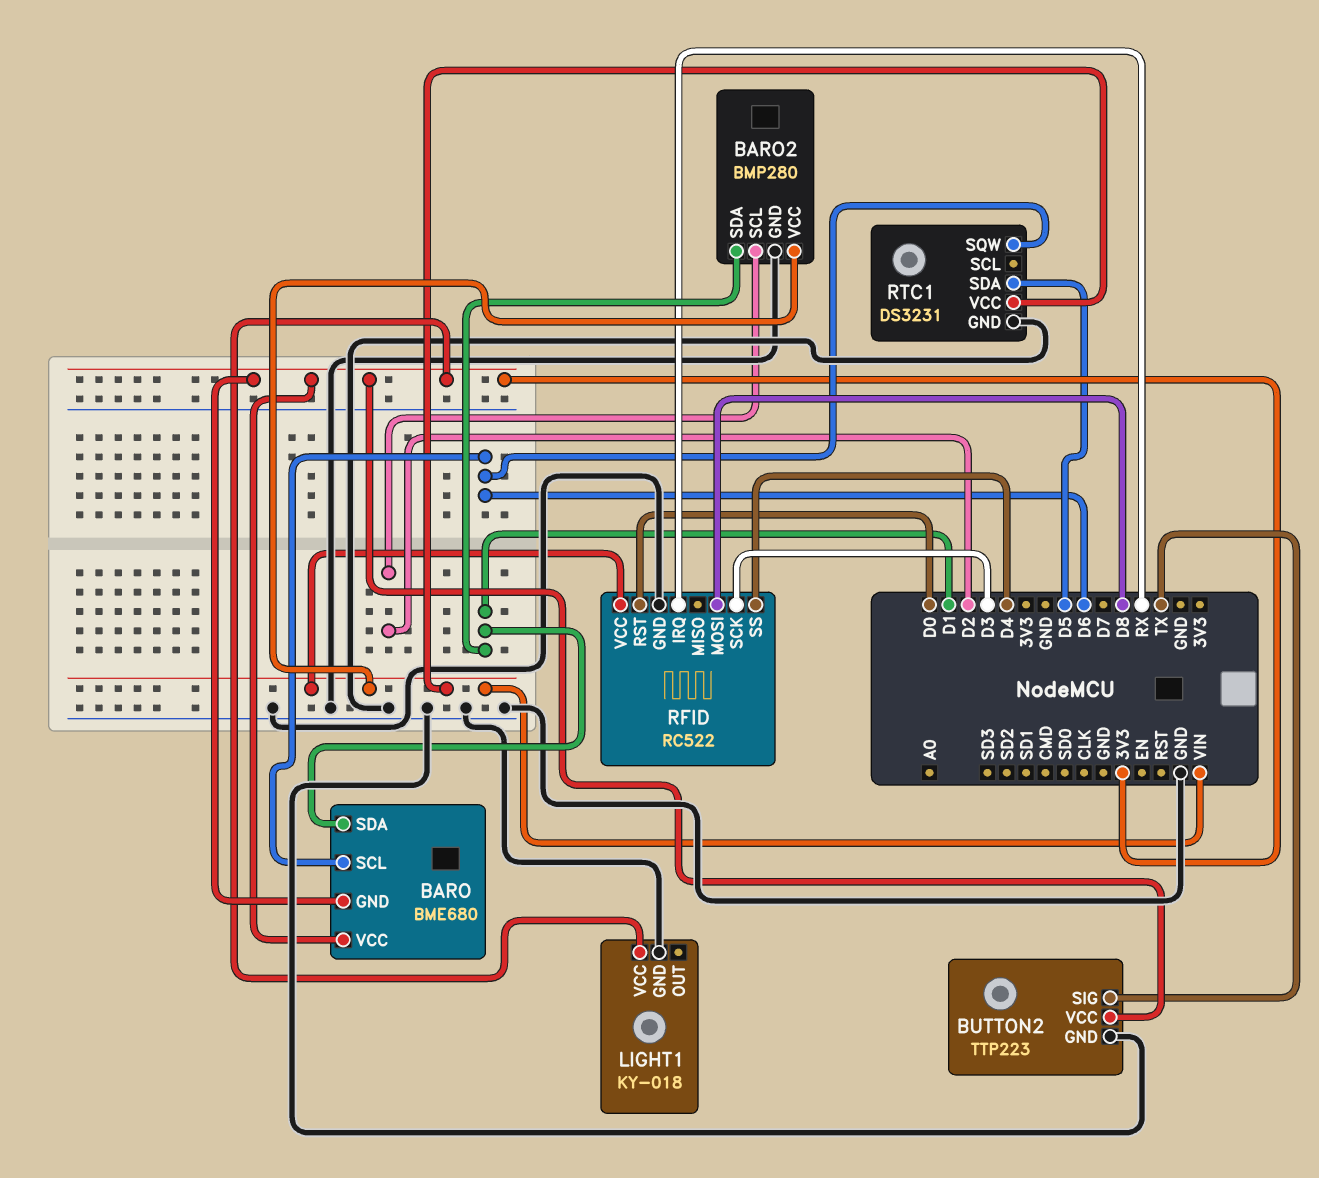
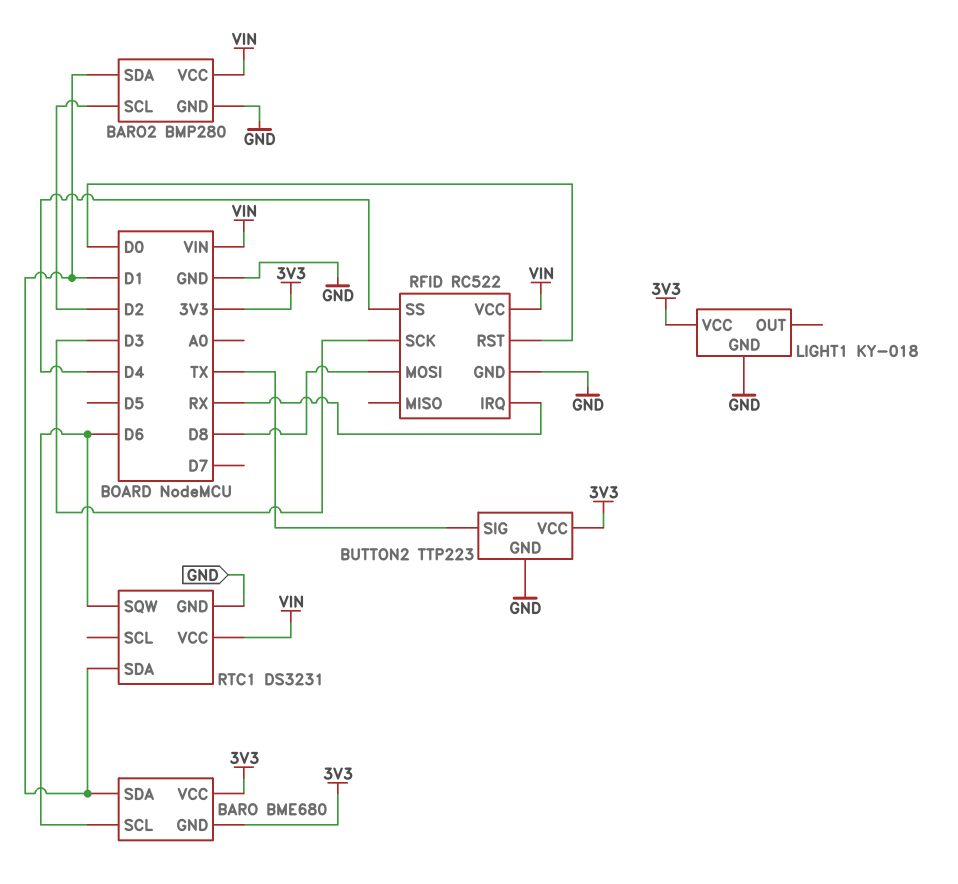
RTC1 pin SDA: D5 -> D1

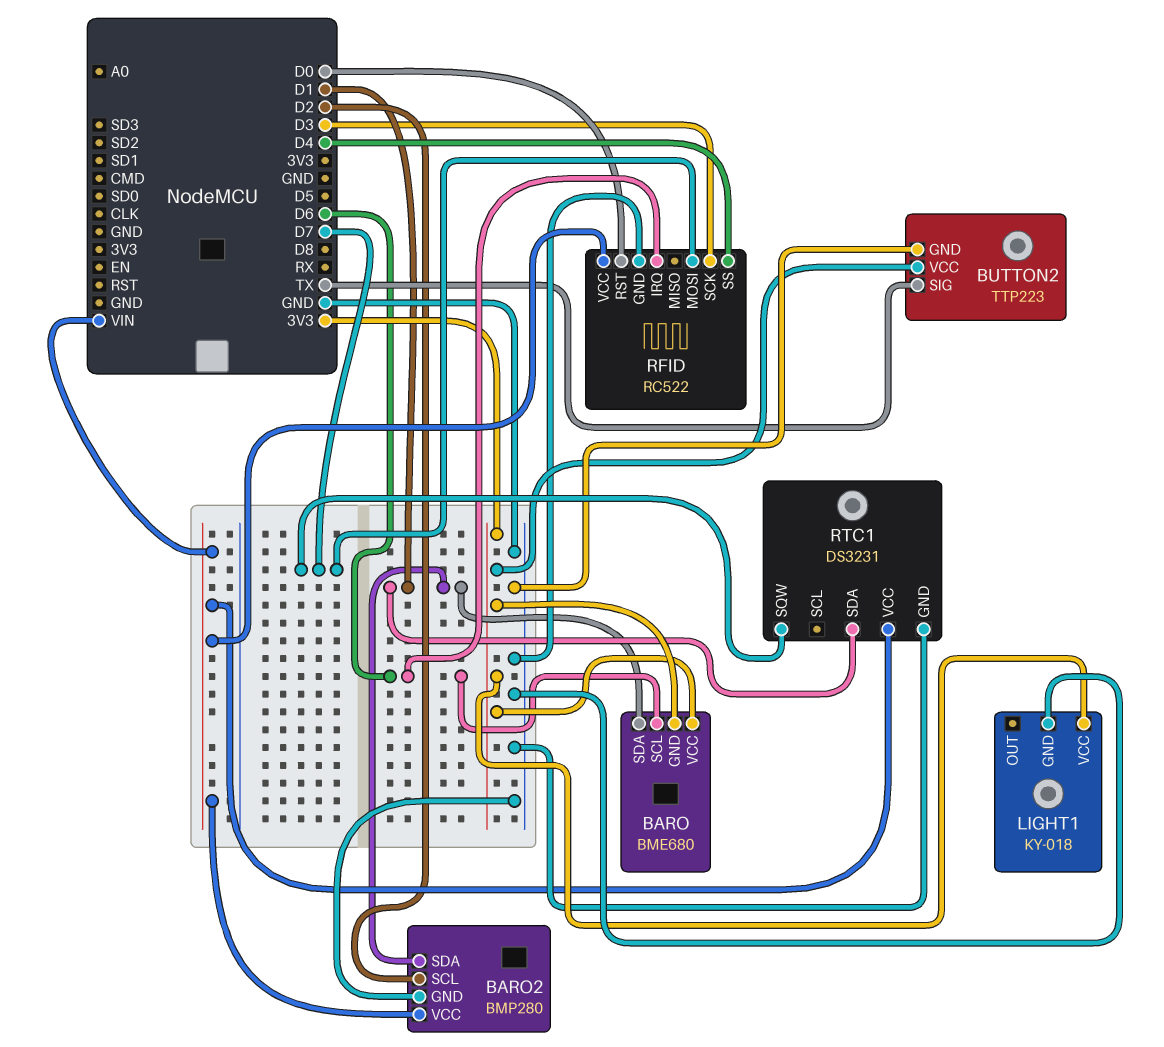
RFID pin IRQ: RX -> D6
RFID pin MOSI: D8 -> D7
RTC1 pin SQW: D6 -> D7

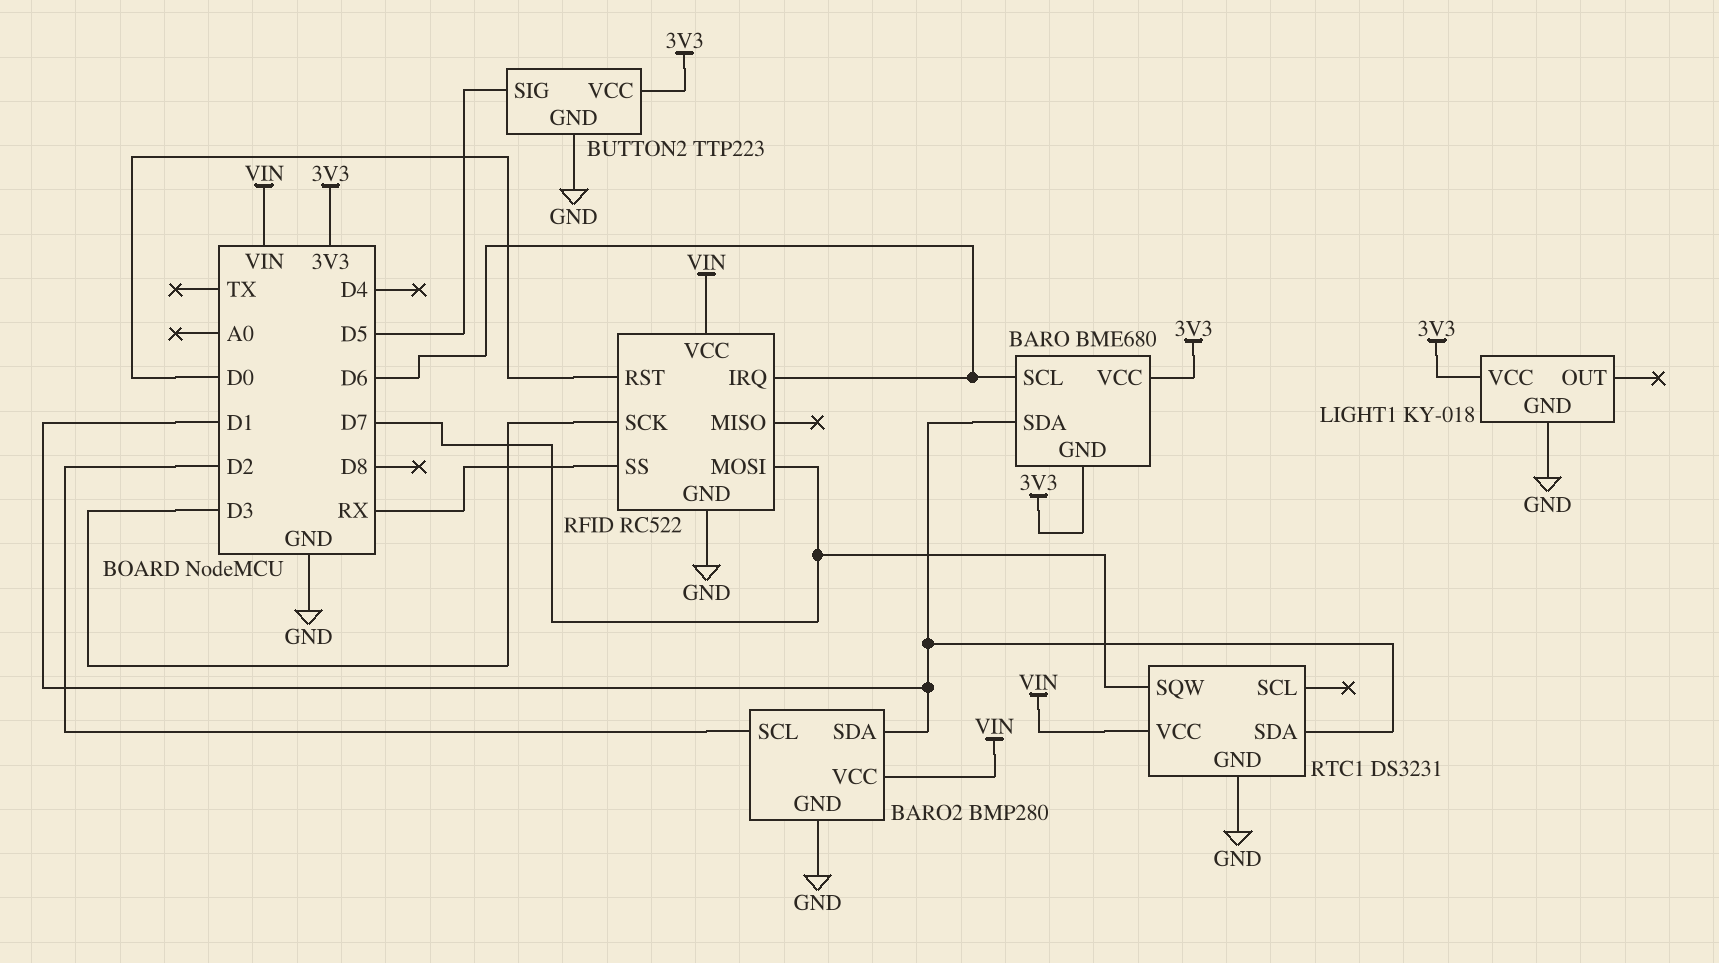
BUTTON2 pin SIG: TX -> D5
RFID pin SS: D4 -> RX

